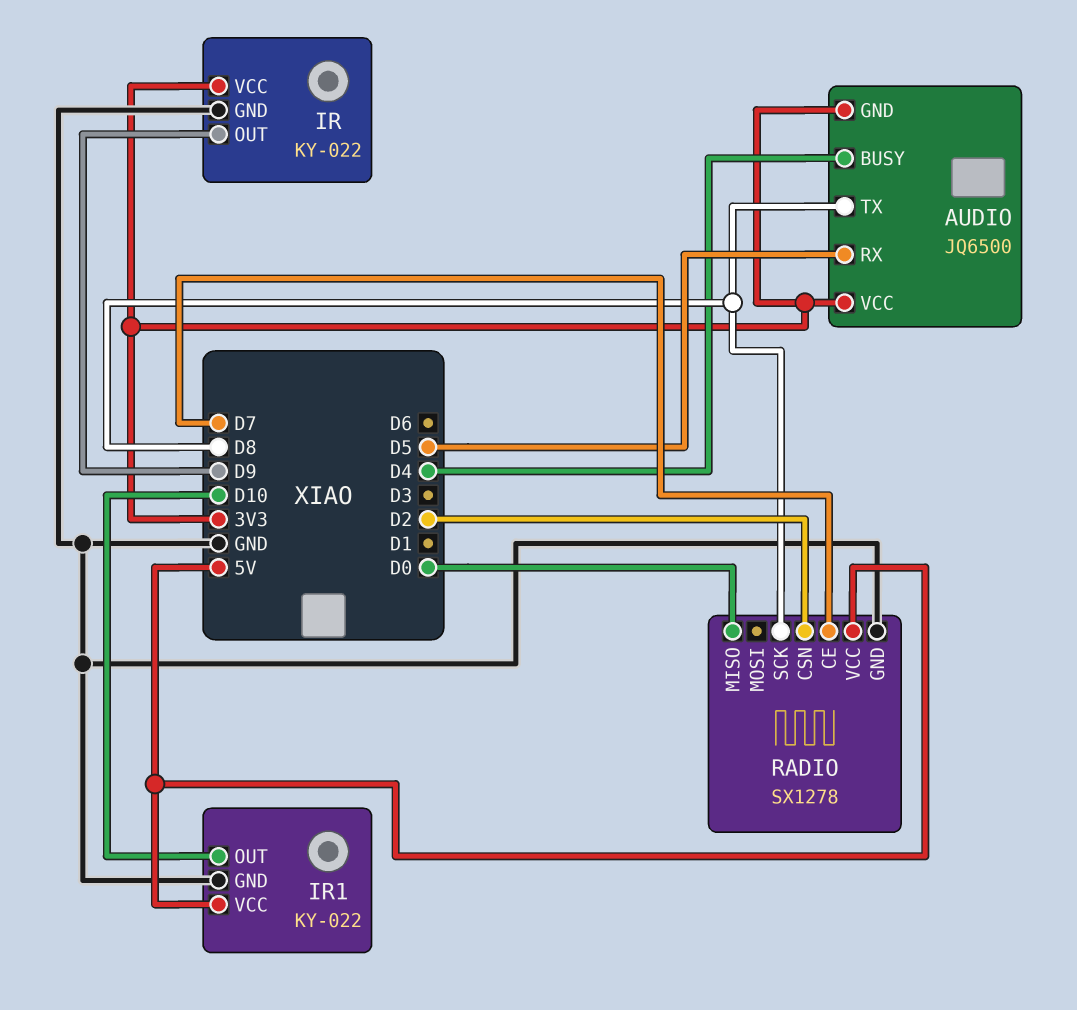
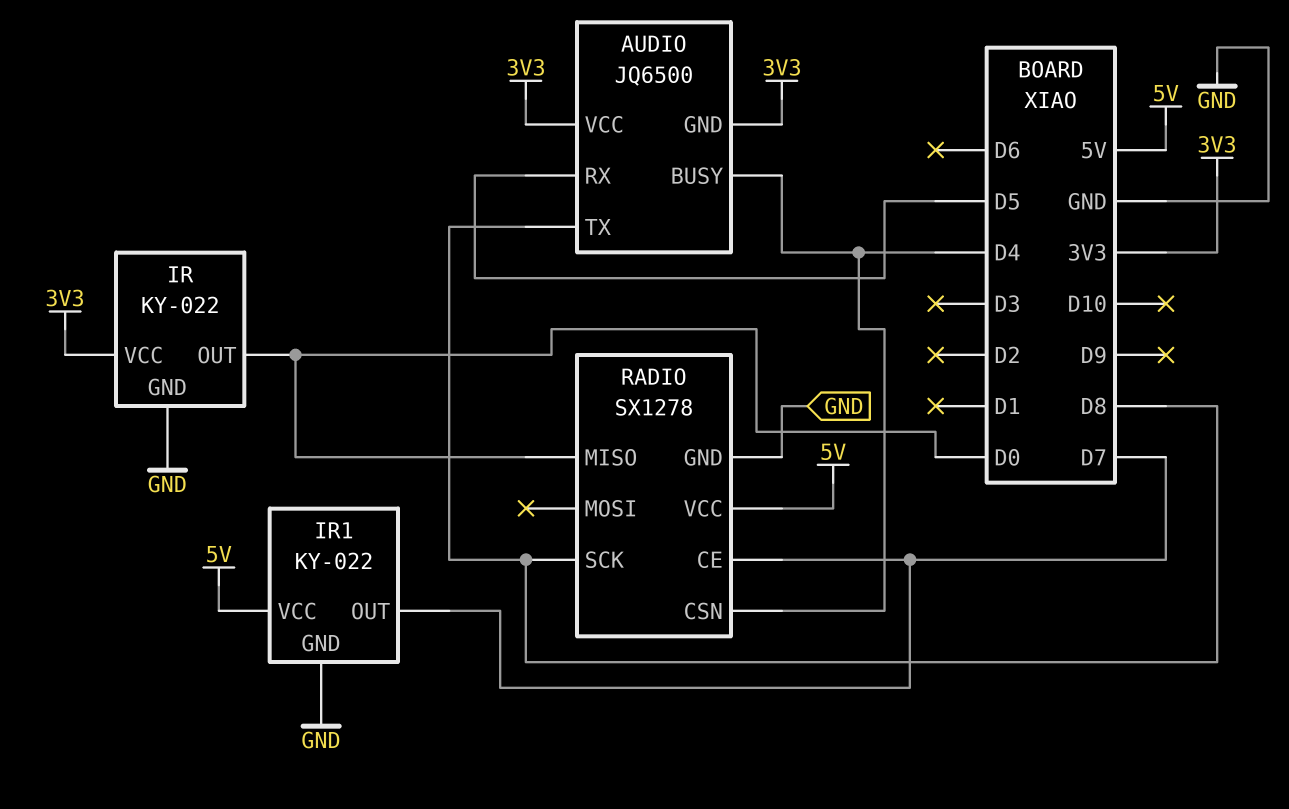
IR pin OUT: D9 -> D0
IR1 pin OUT: D10 -> D7
RADIO pin CSN: D2 -> D4

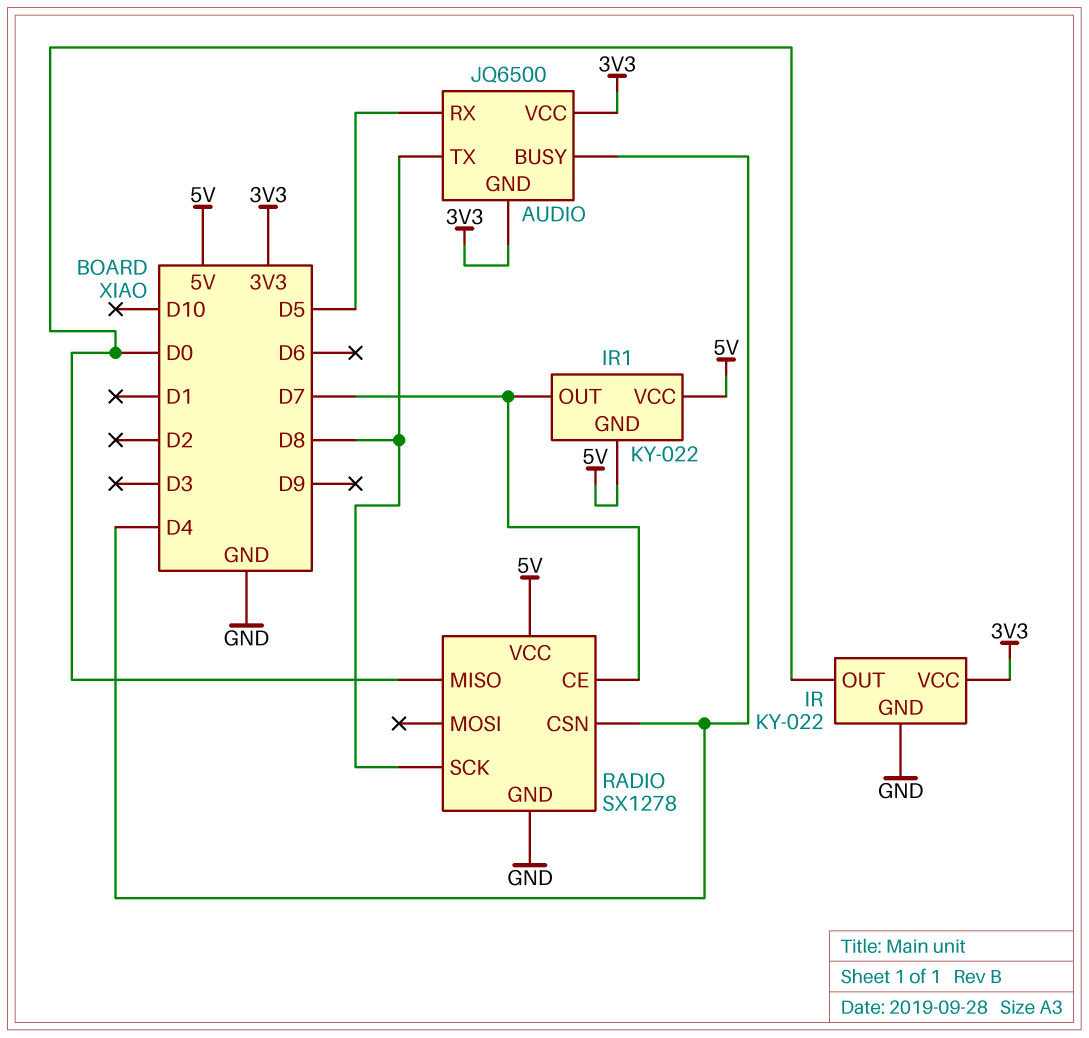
IR1 pin GND: GND -> 5V

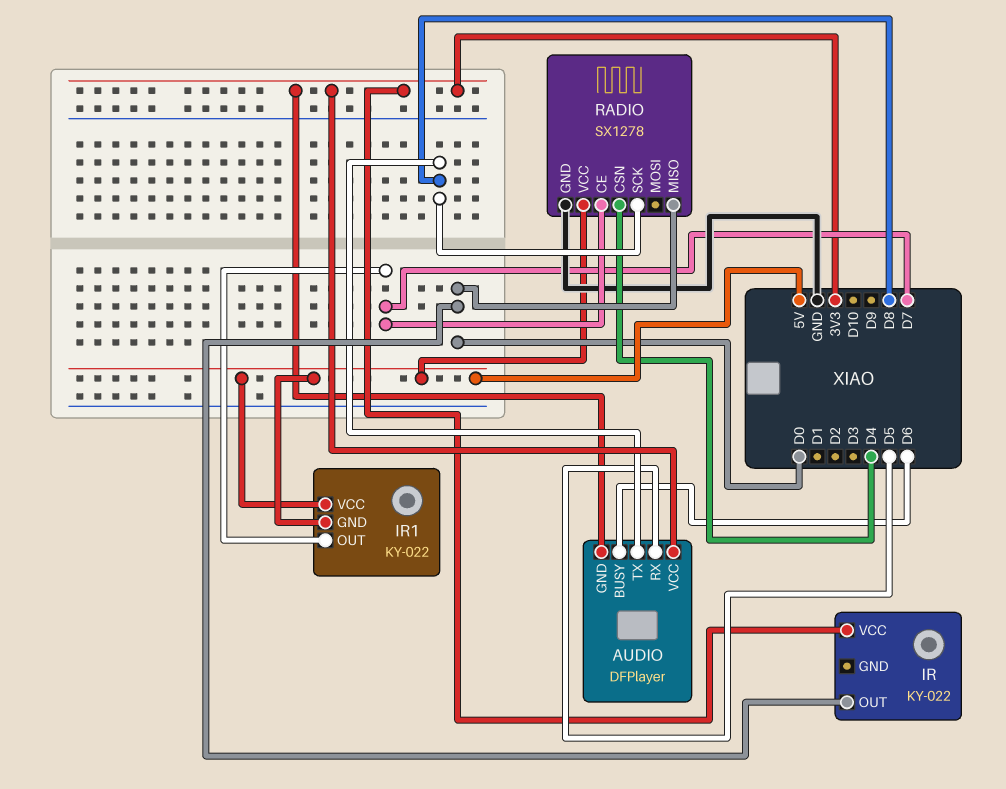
AUDIO: JQ6500 -> DFPlayer
AUDIO pin BUSY: D4 -> D6
IR pin GND: GND -> none

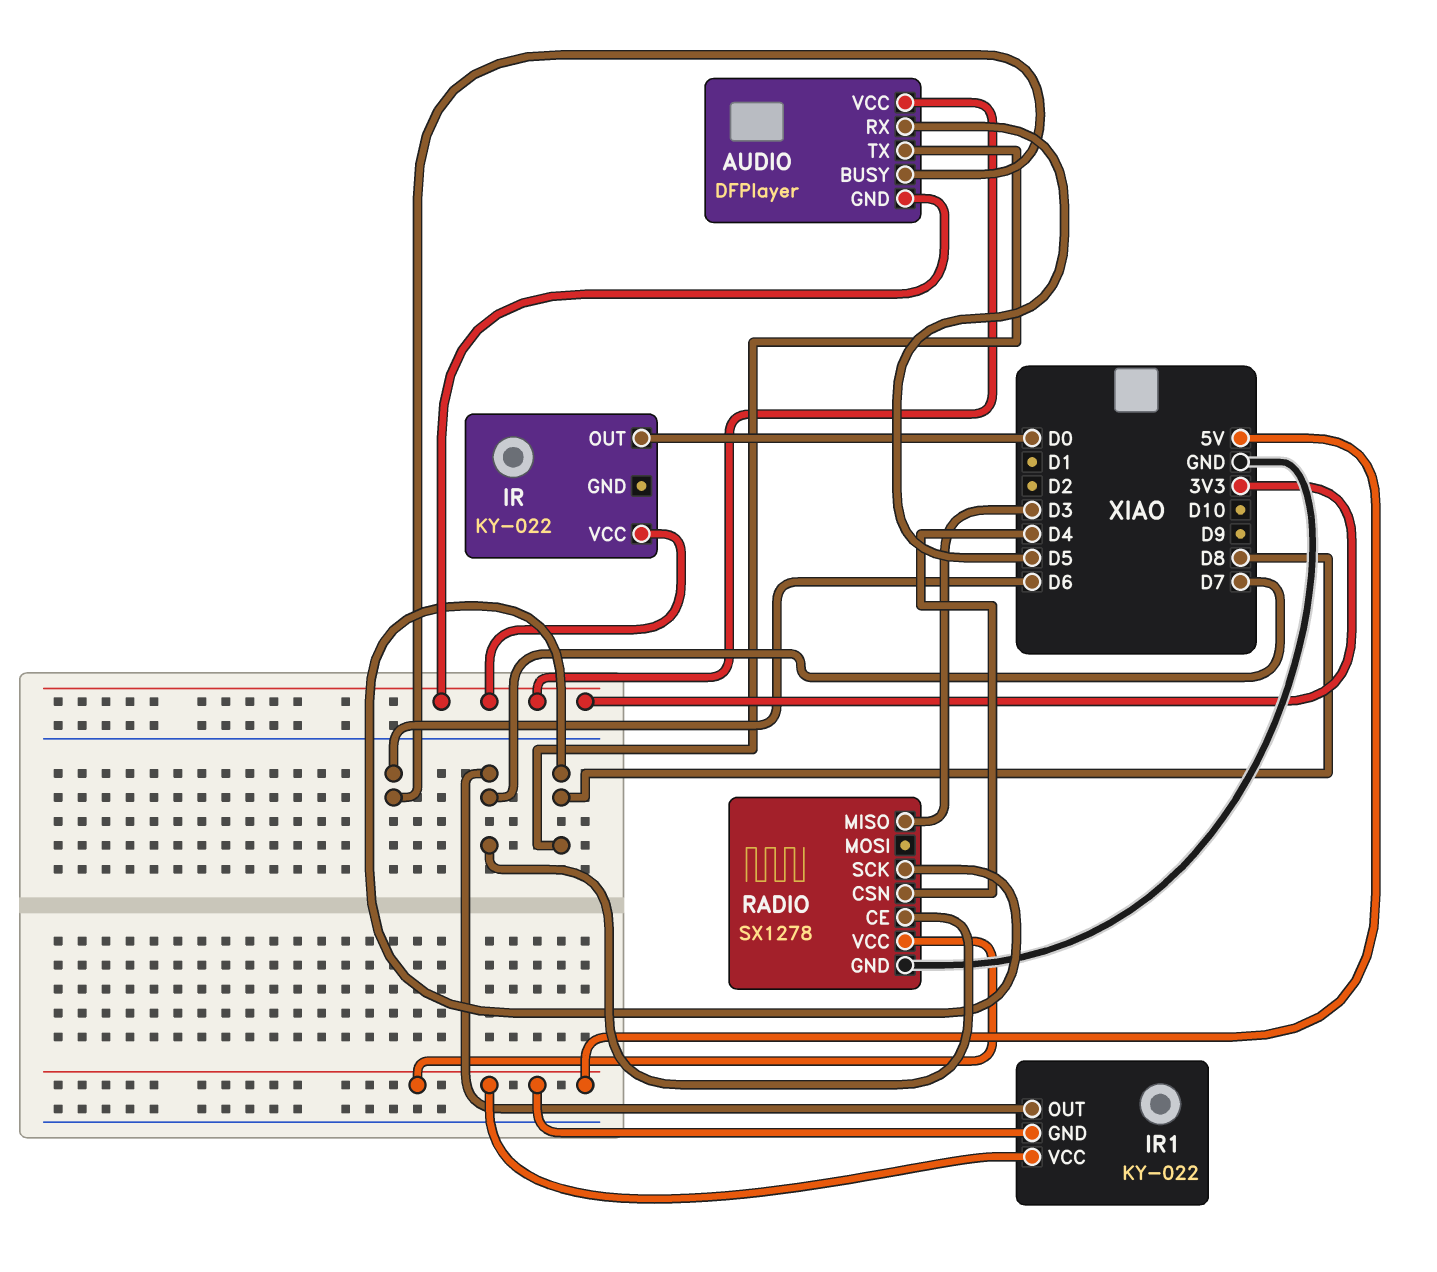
RADIO pin MISO: D0 -> D3

